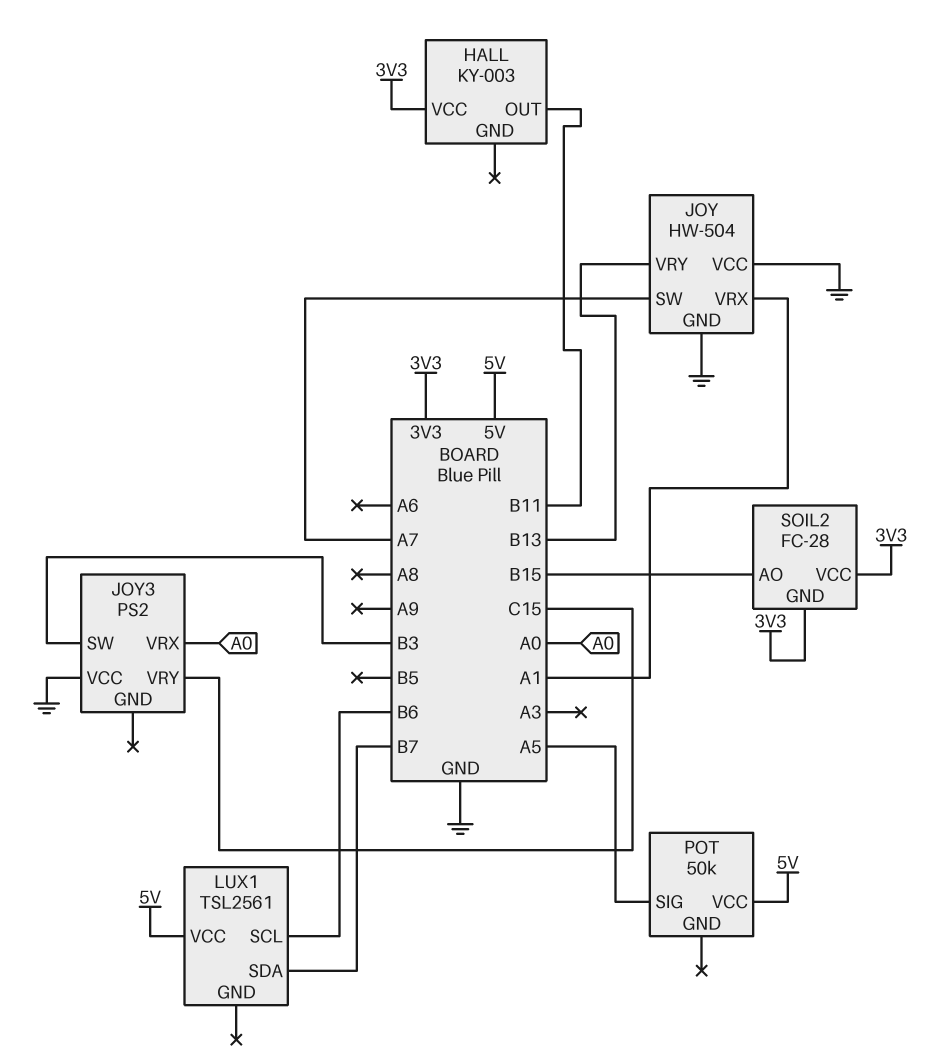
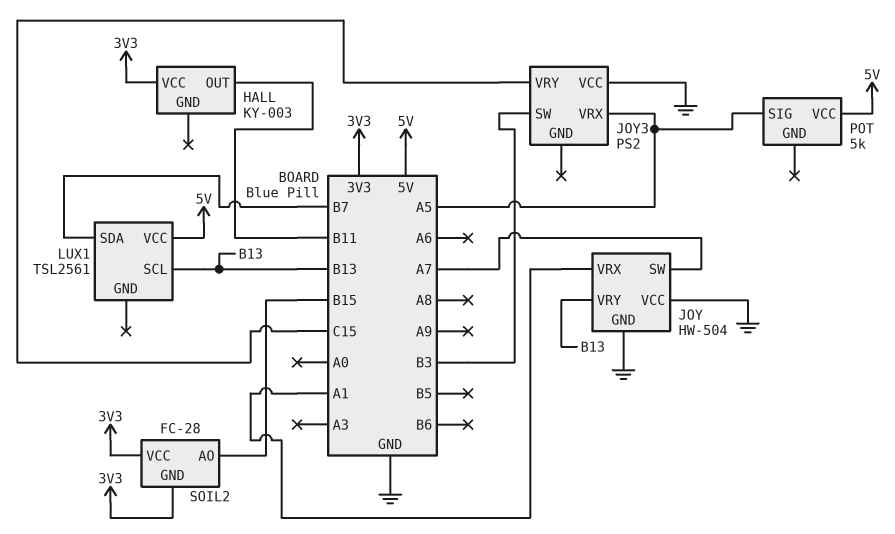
JOY3 pin VRX: A0 -> A5
LUX1 pin SCL: B6 -> B13
POT: 50k -> 5k

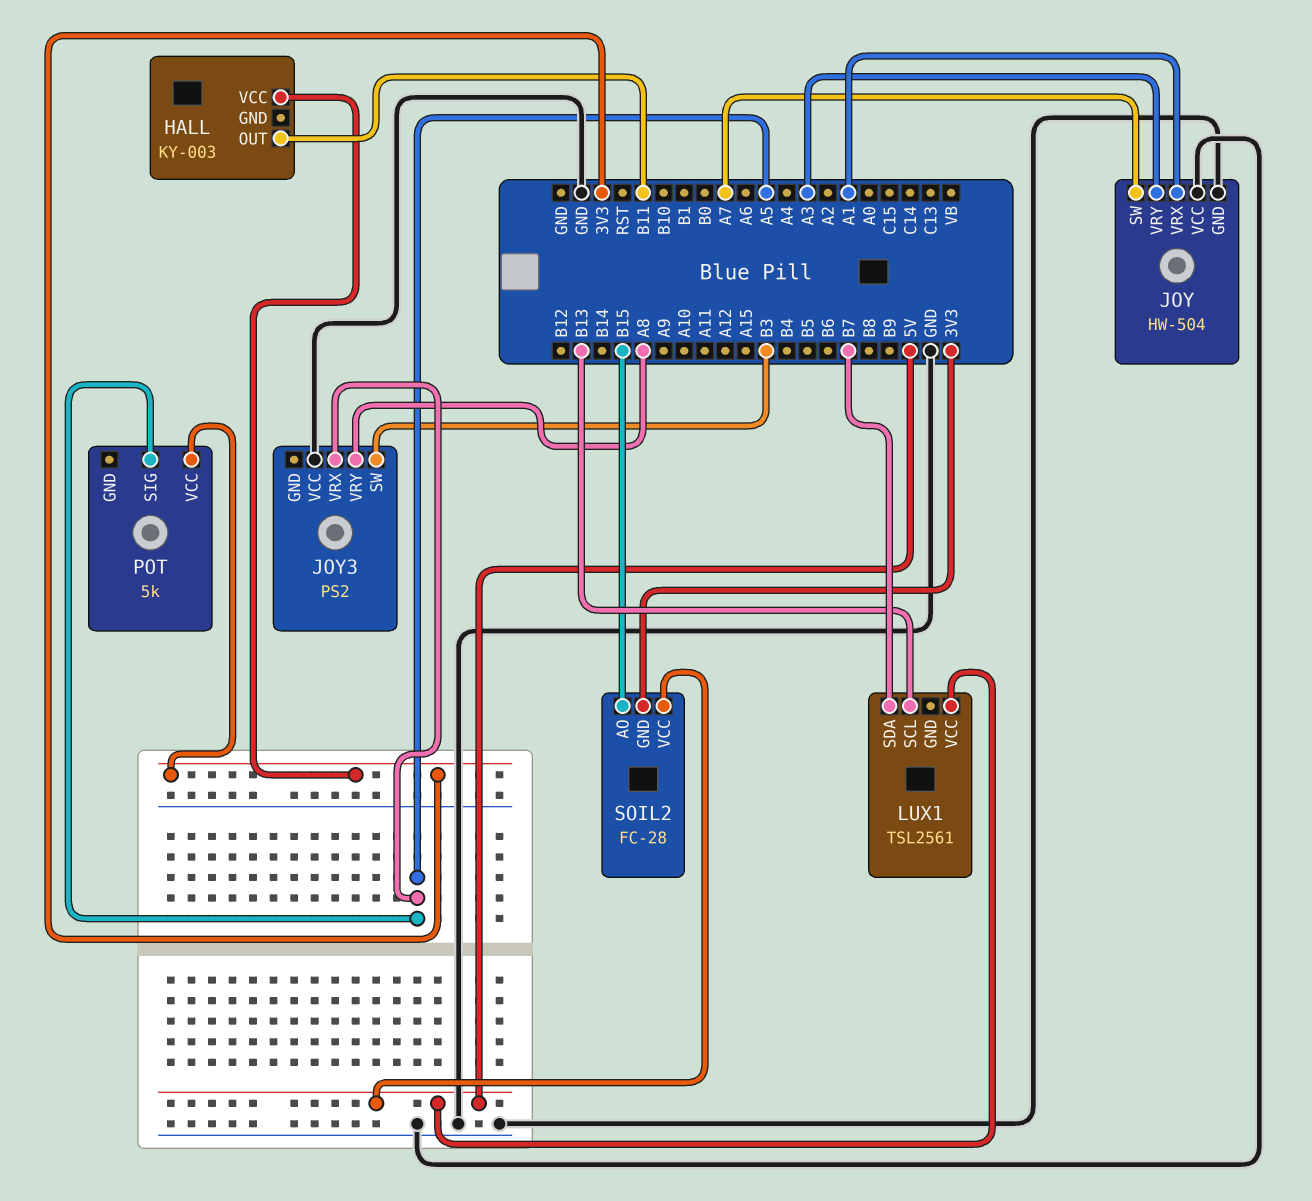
JOY pin VRY: B13 -> A3
JOY3 pin VRY: C15 -> A8
POT pin VCC: 5V -> 3V3
SOIL2 pin VCC: 3V3 -> 5V

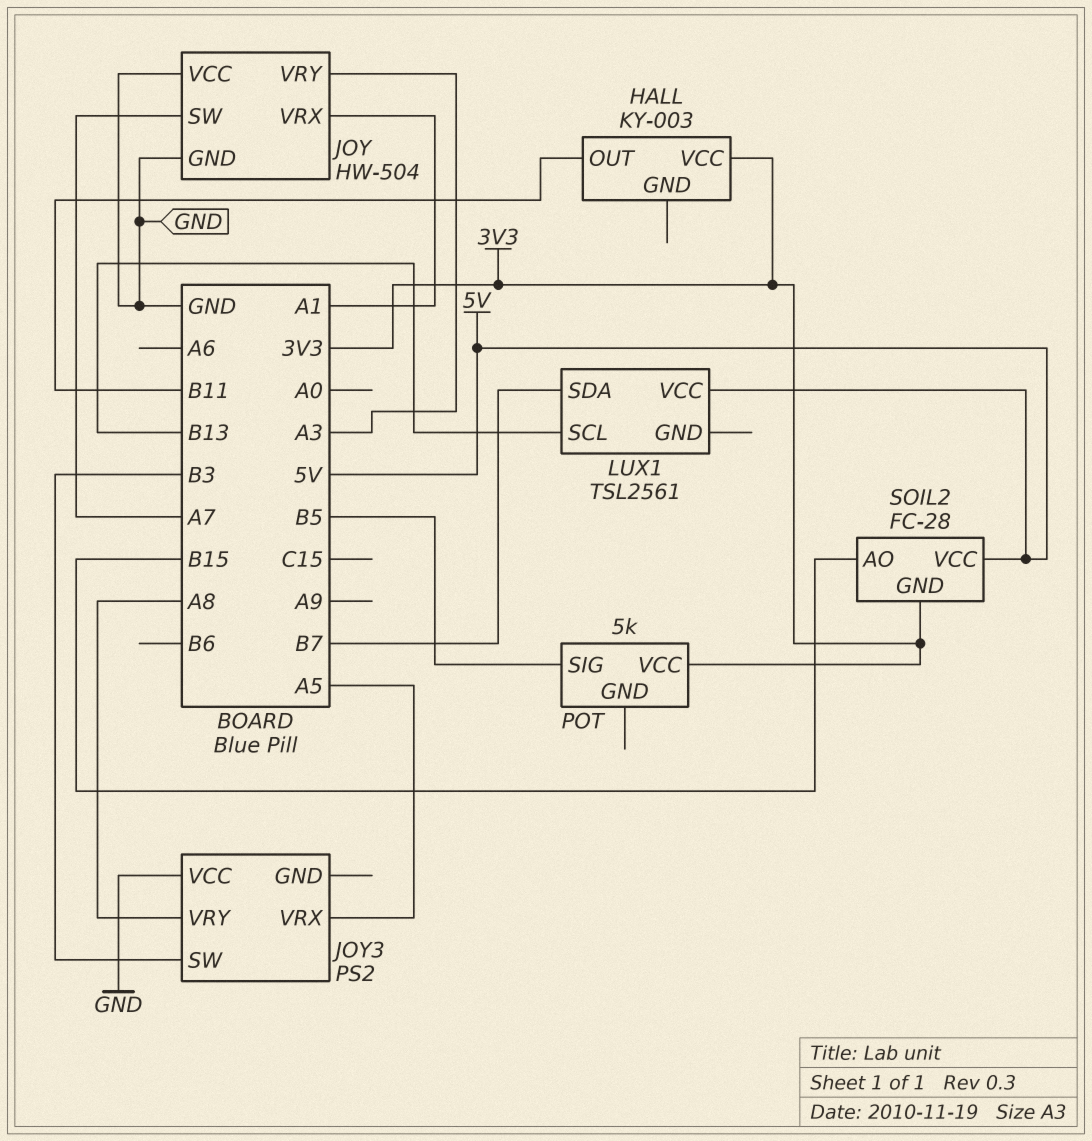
POT pin SIG: A5 -> B5

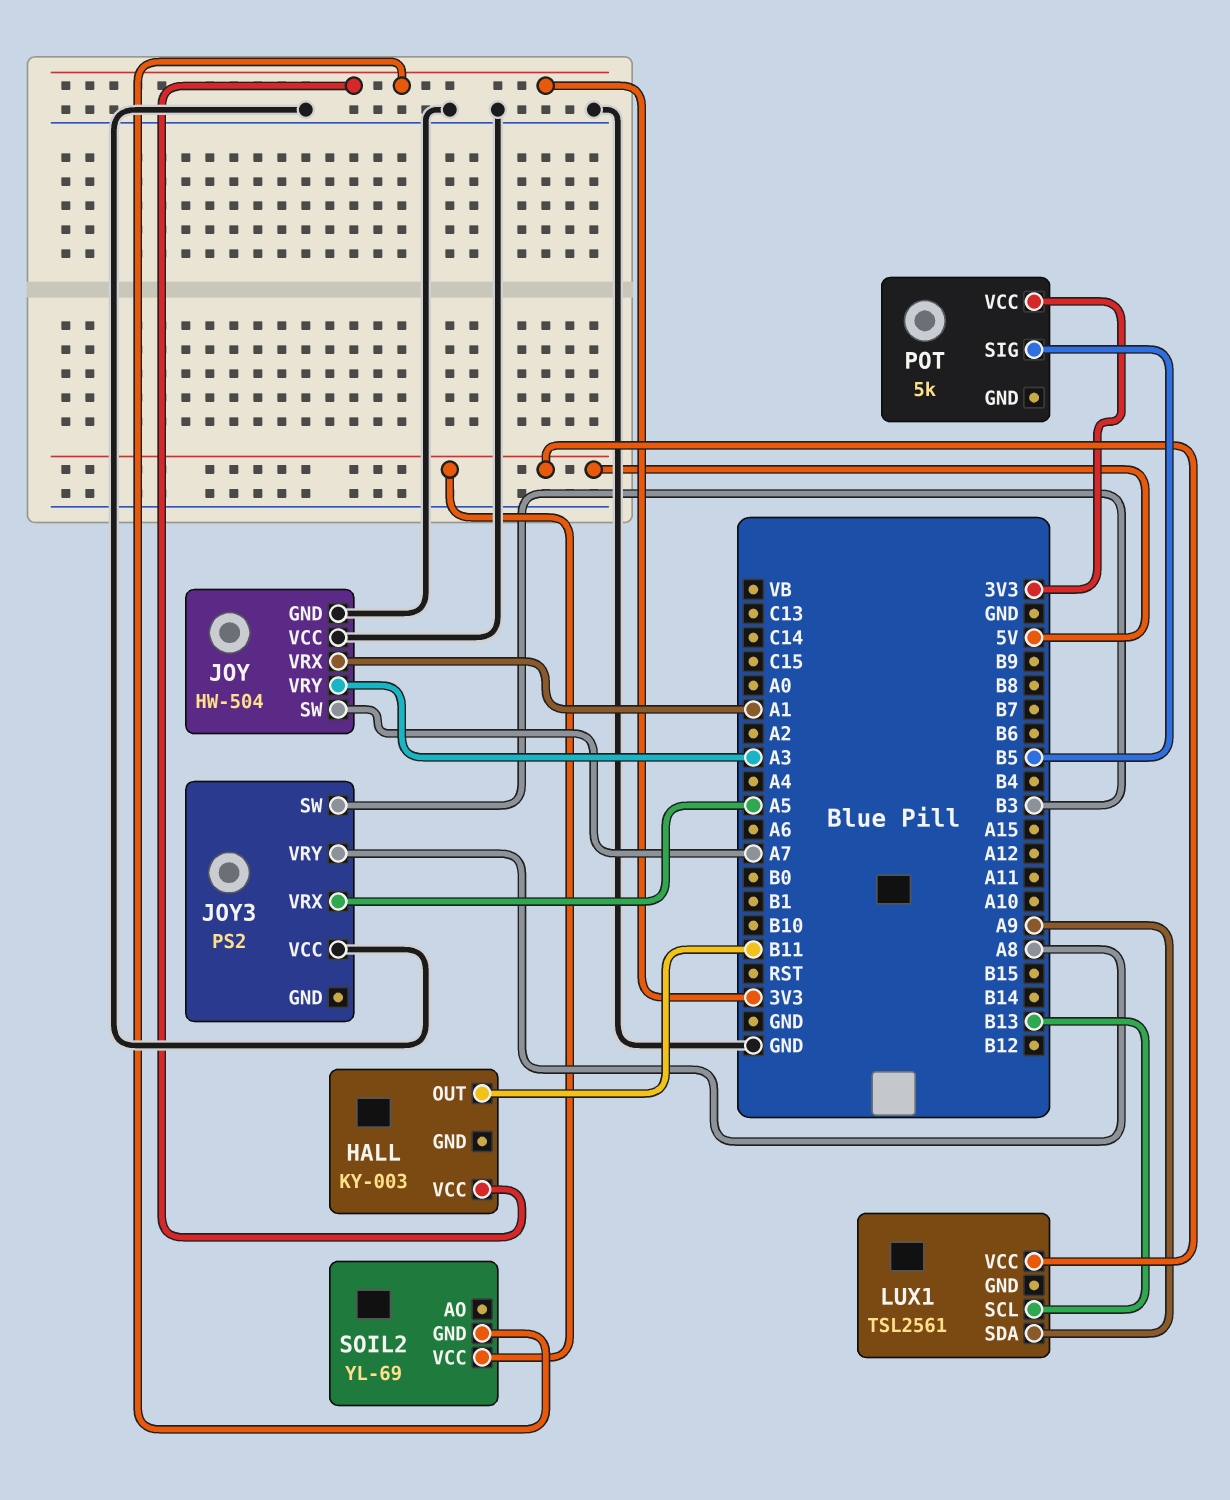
LUX1 pin SDA: B7 -> A9
SOIL2: FC-28 -> YL-69
SOIL2 pin AO: B15 -> none

